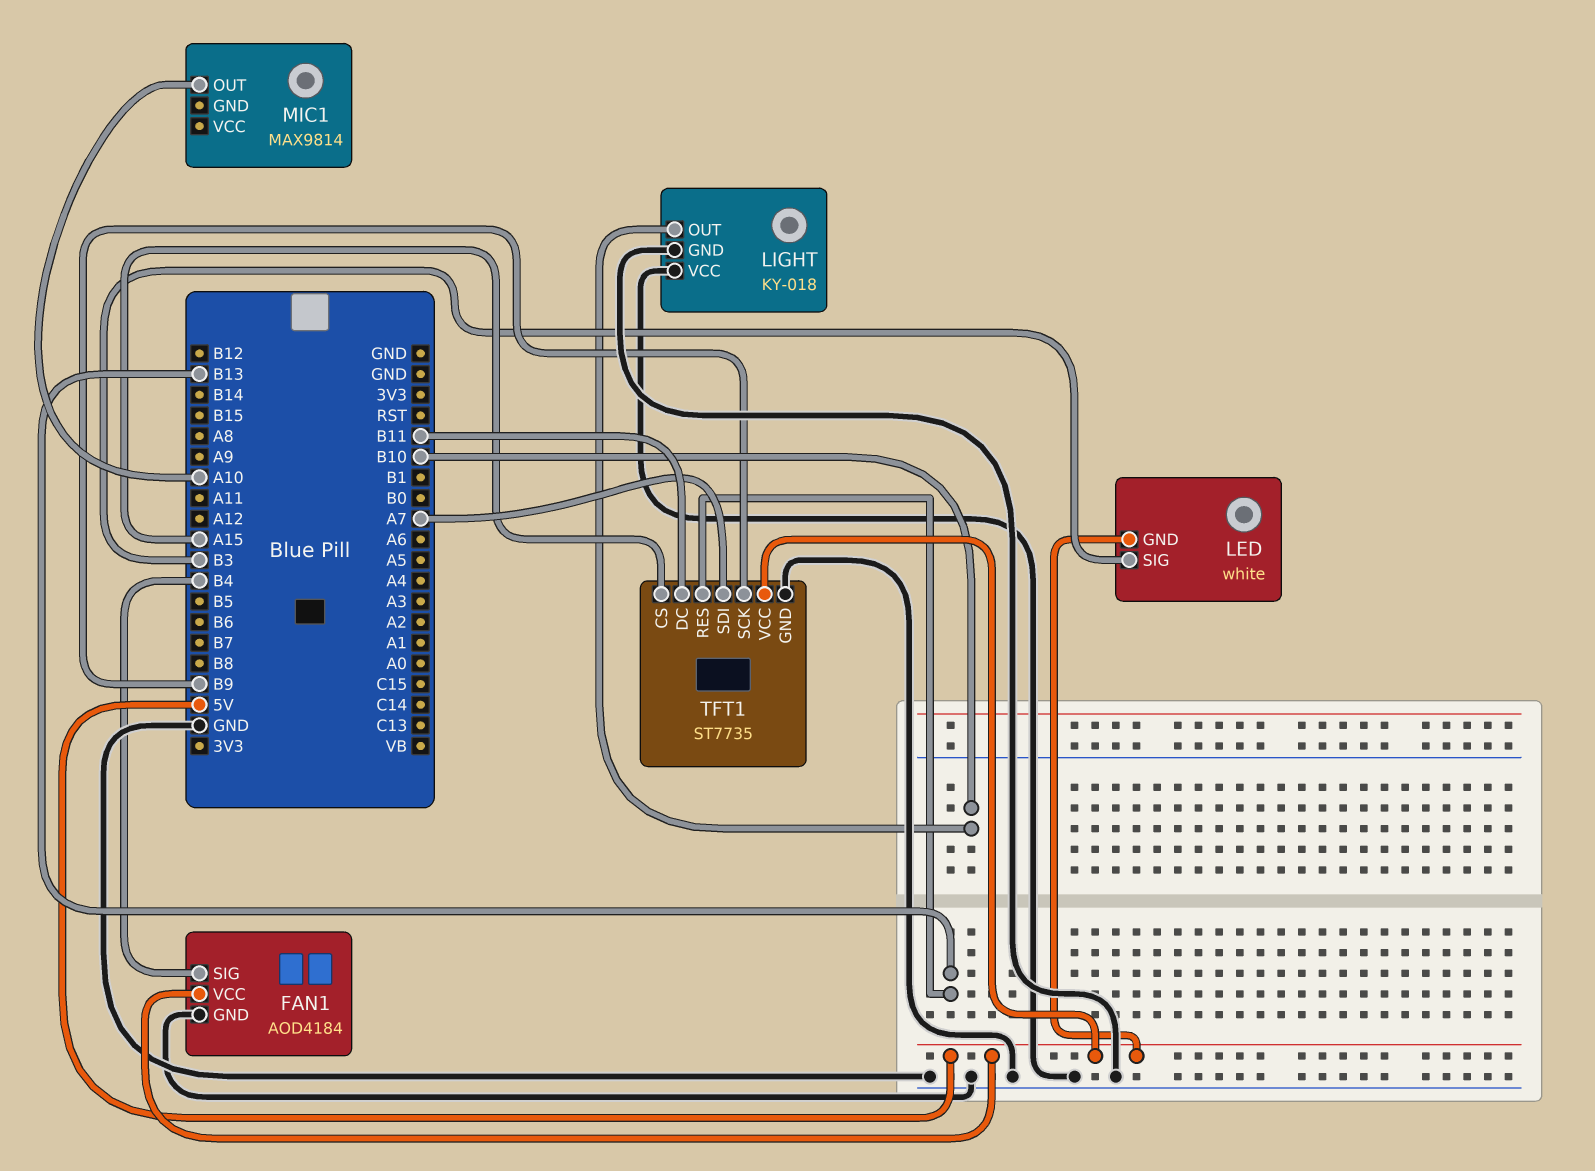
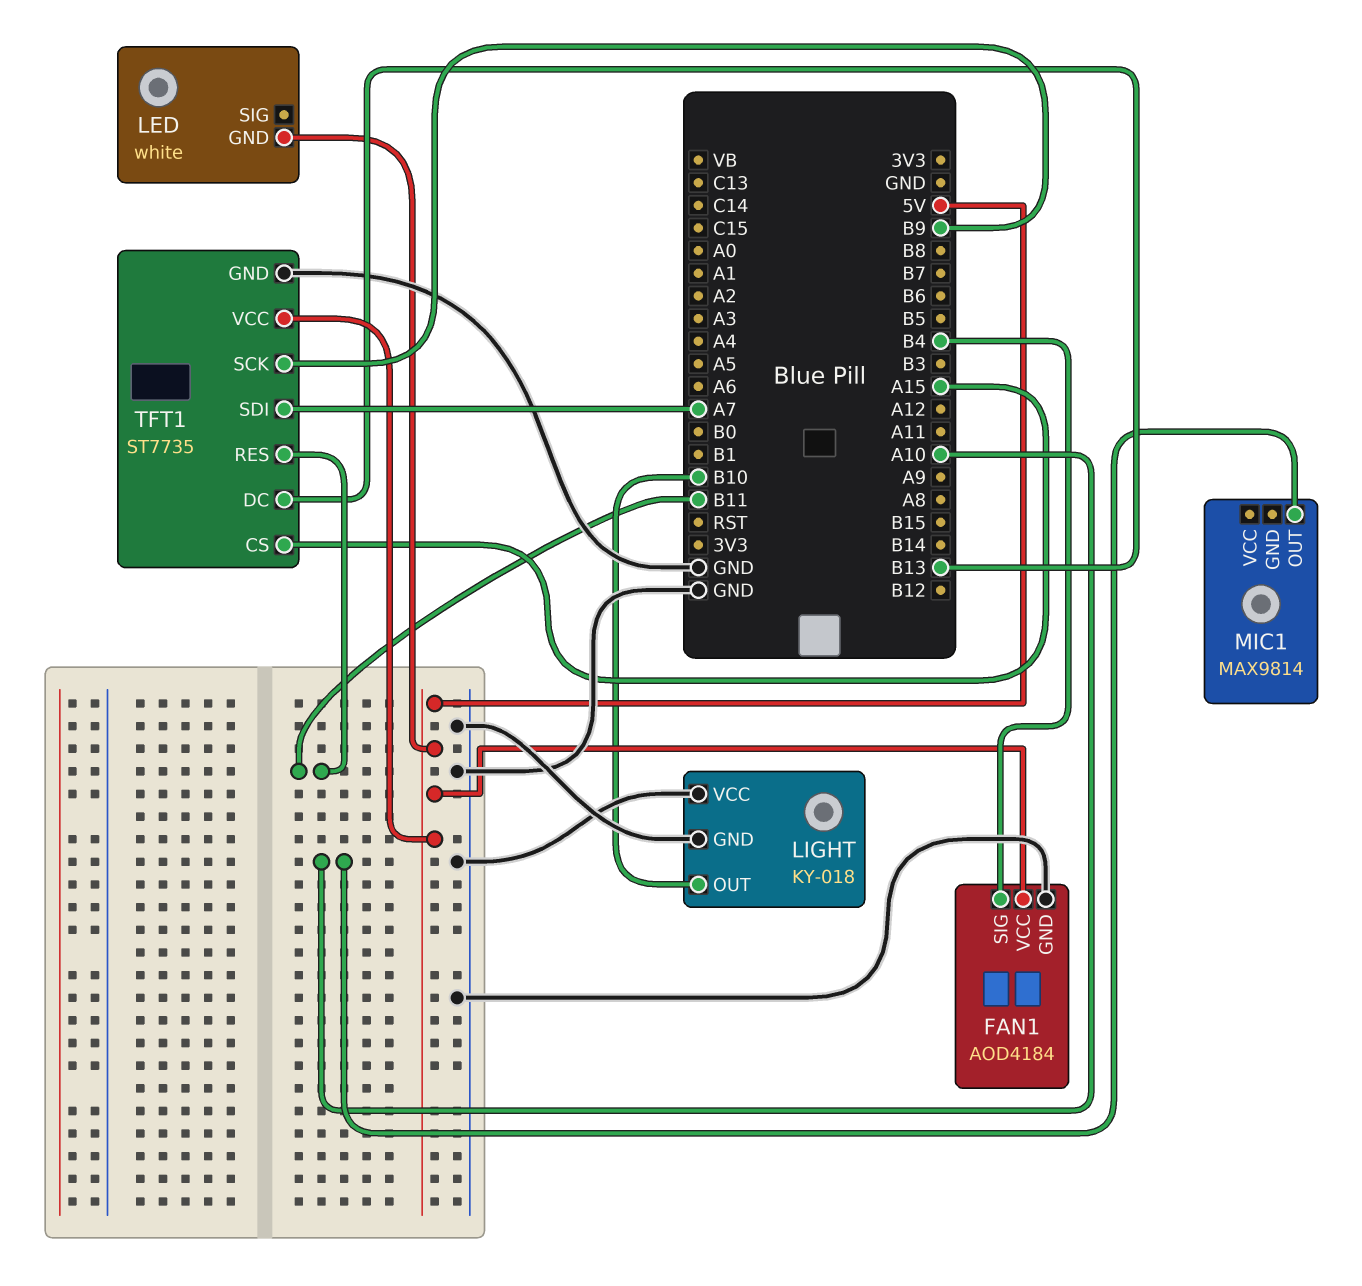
LED pin SIG: B3 -> none
TFT1 pin DC: B11 -> B13
TFT1 pin RES: B13 -> B11

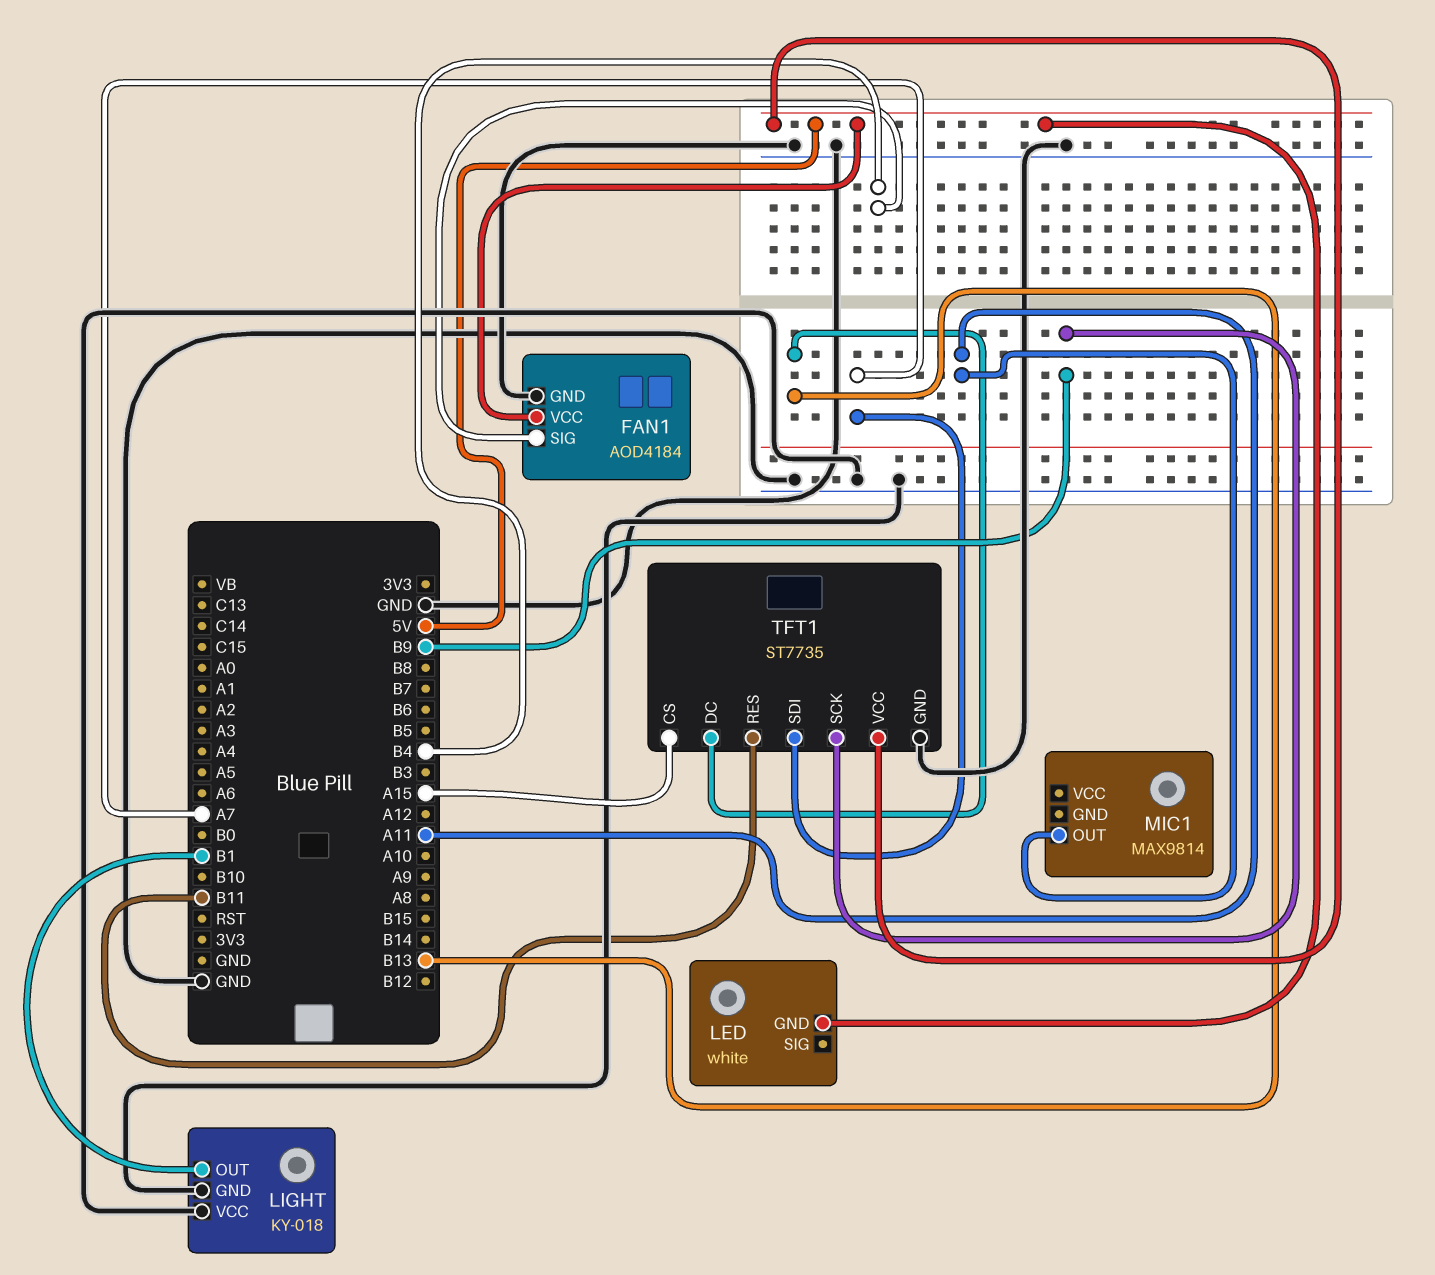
LIGHT pin OUT: B10 -> B1
MIC1 pin OUT: A10 -> A11

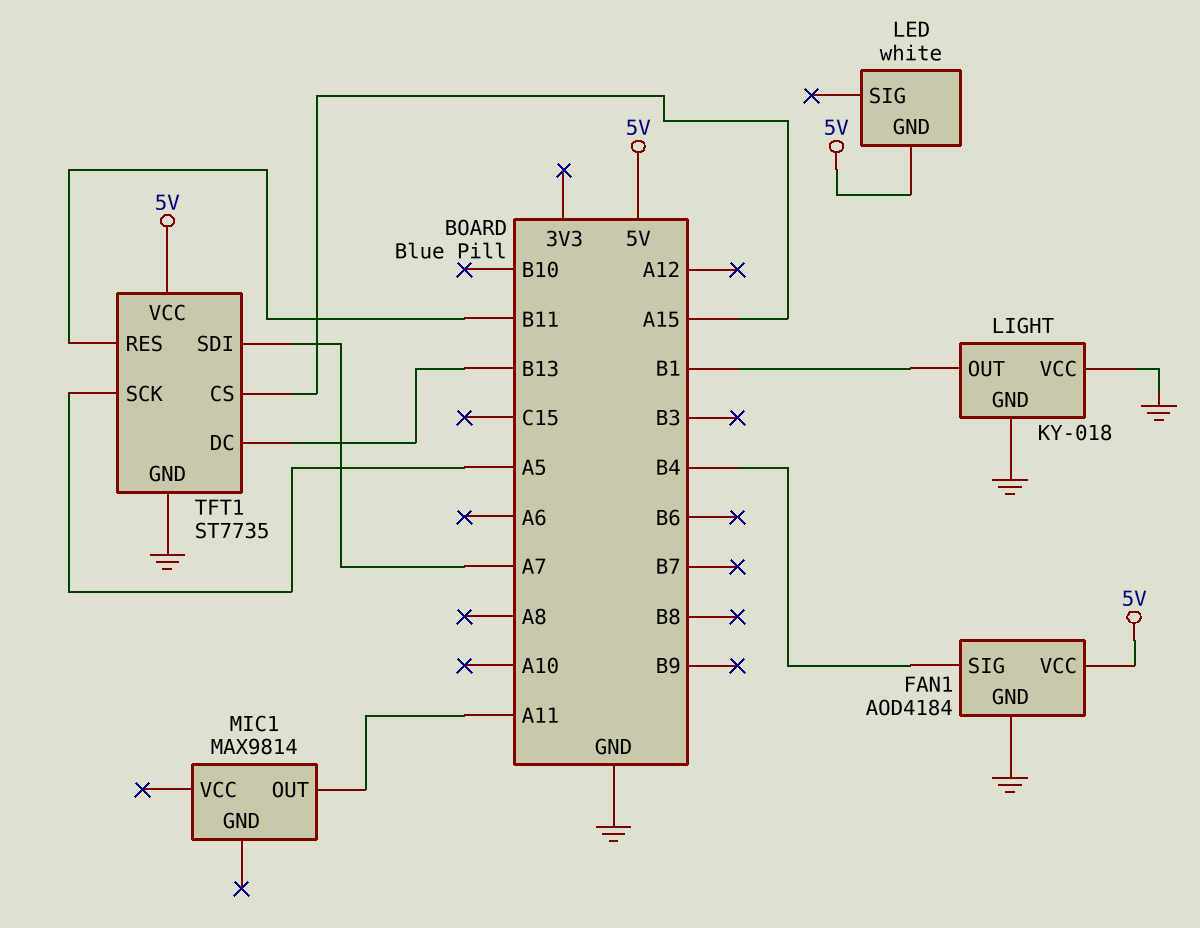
TFT1 pin SCK: B9 -> A5

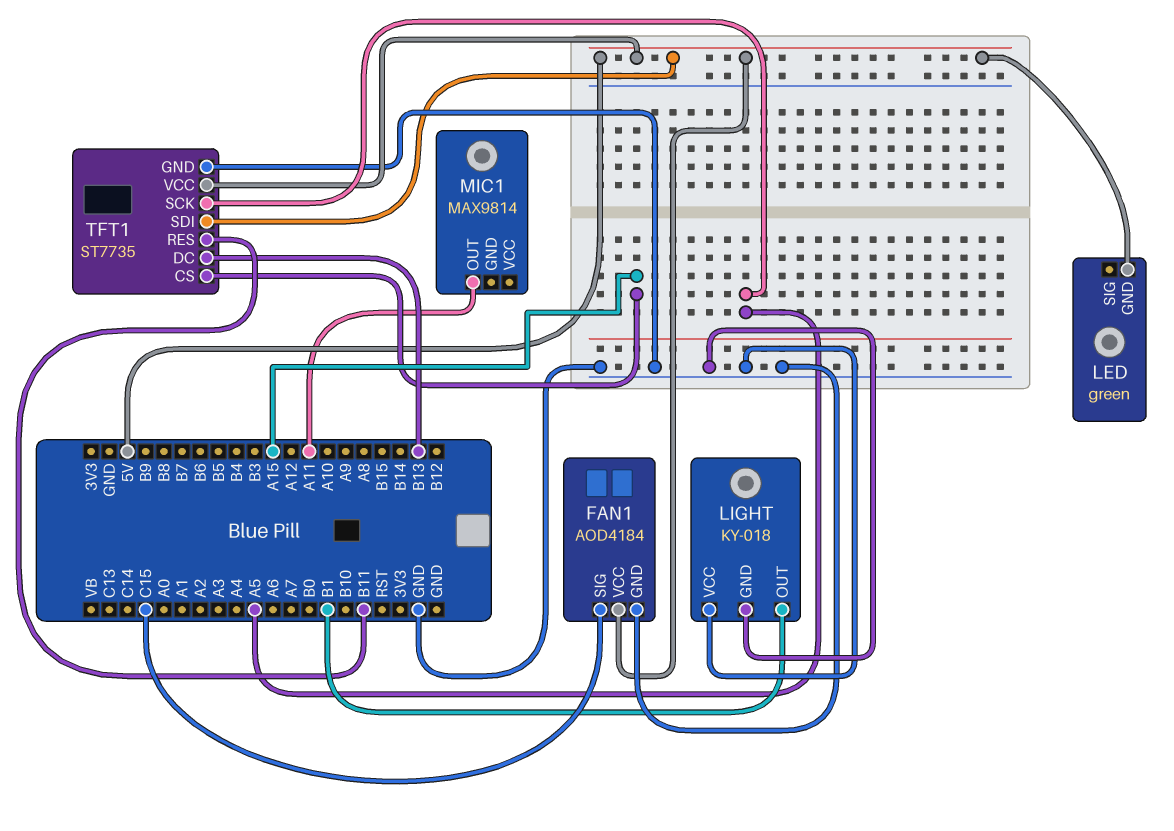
FAN1 pin SIG: B4 -> C15
LED: white -> green
TFT1 pin SDI: A7 -> 5V

